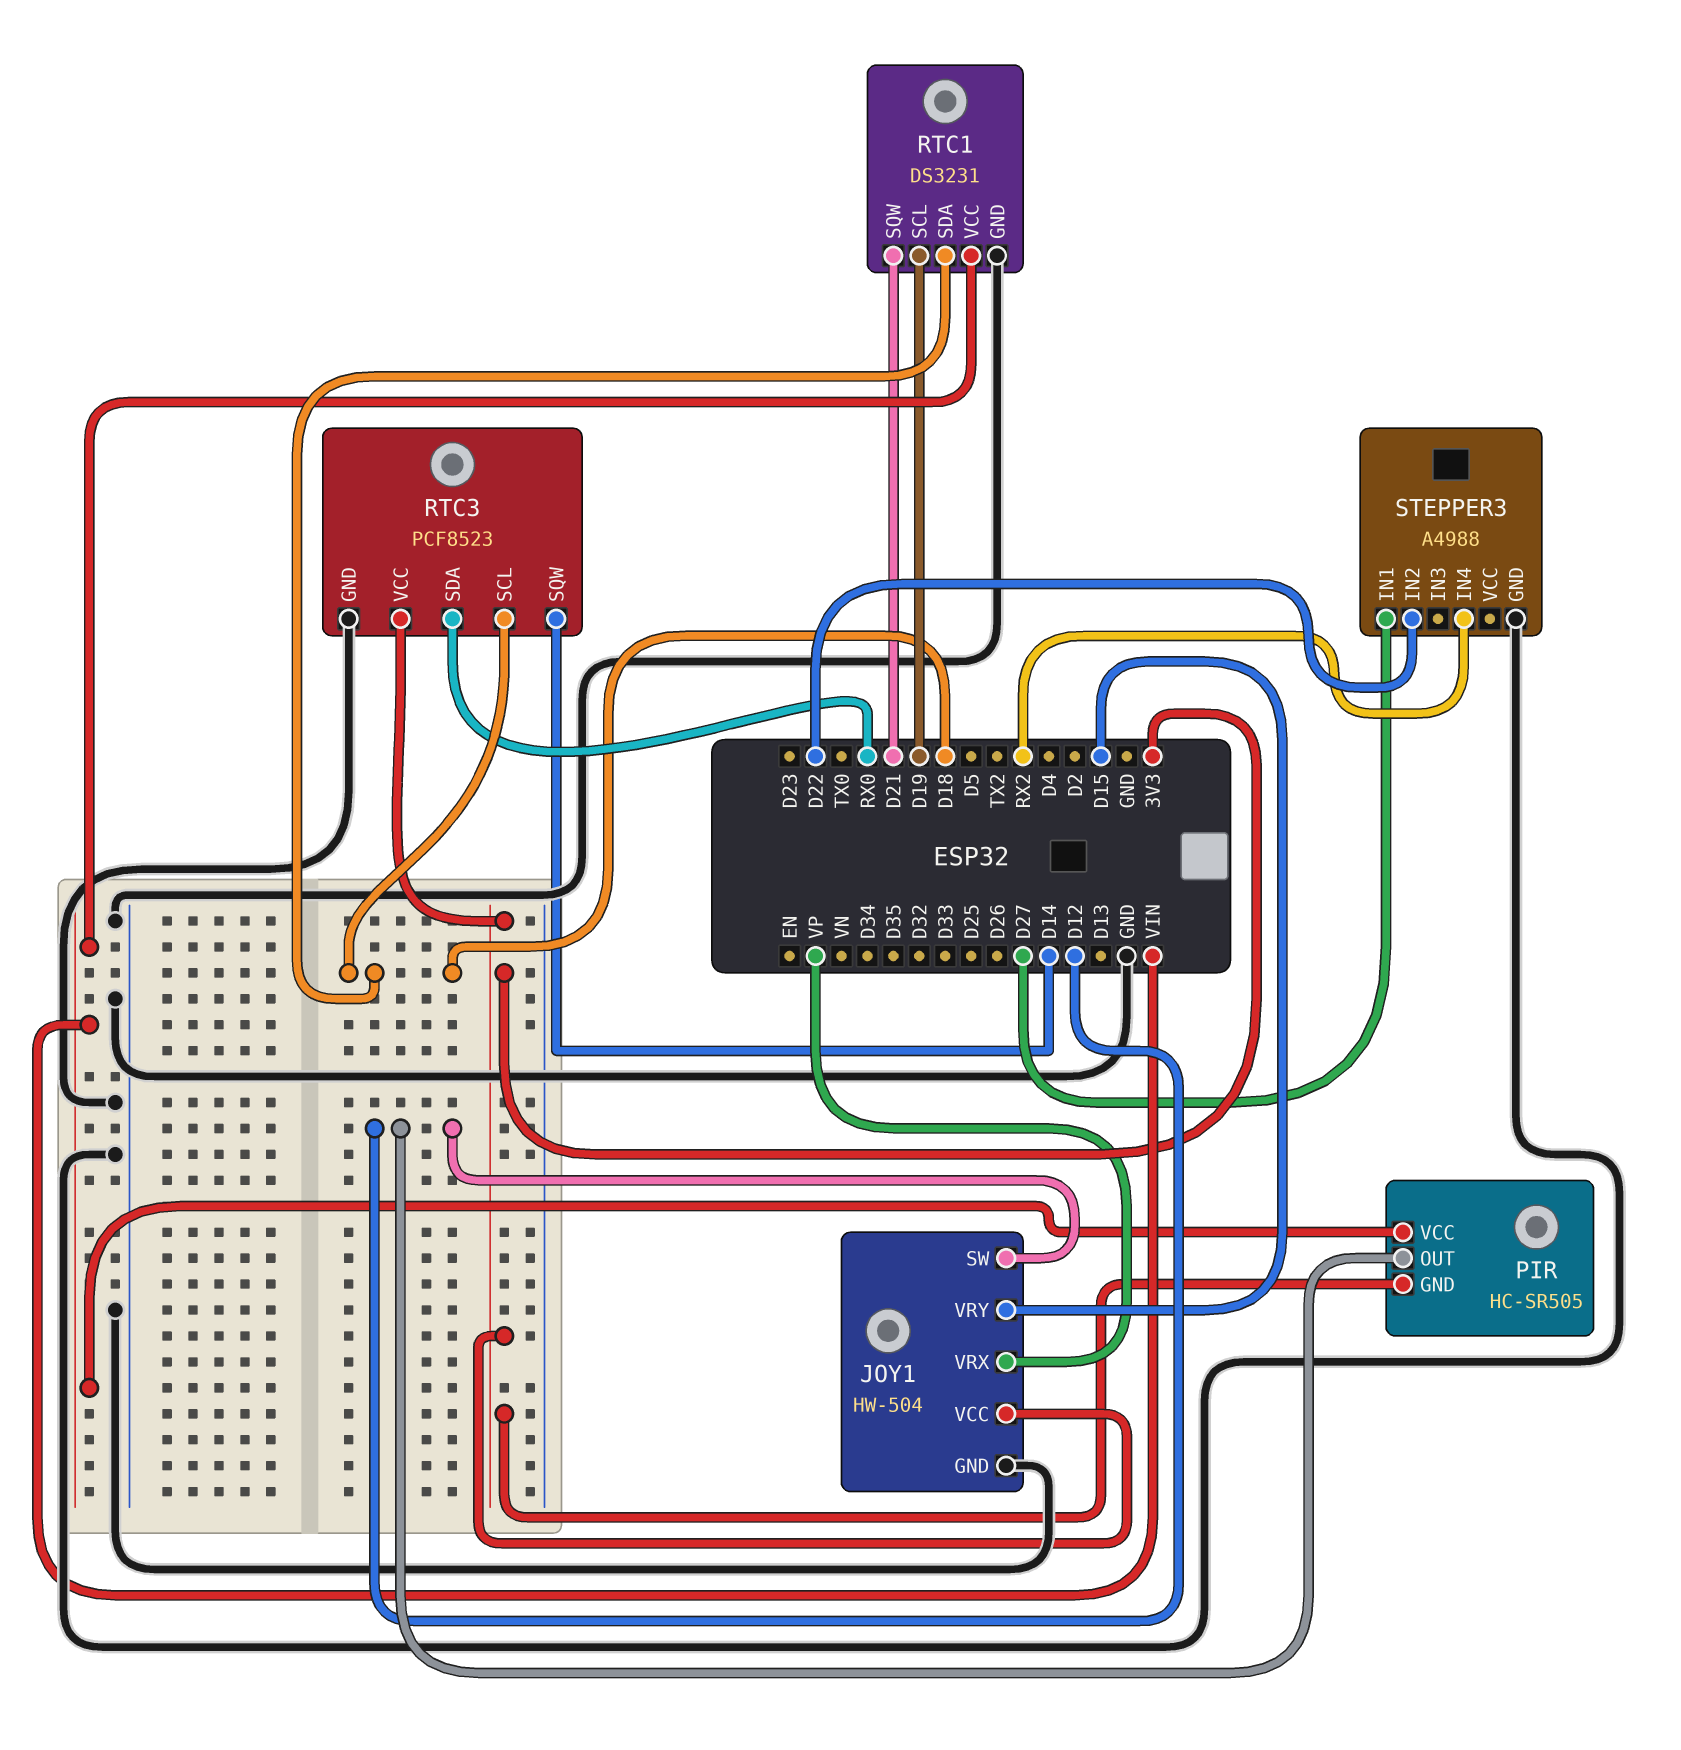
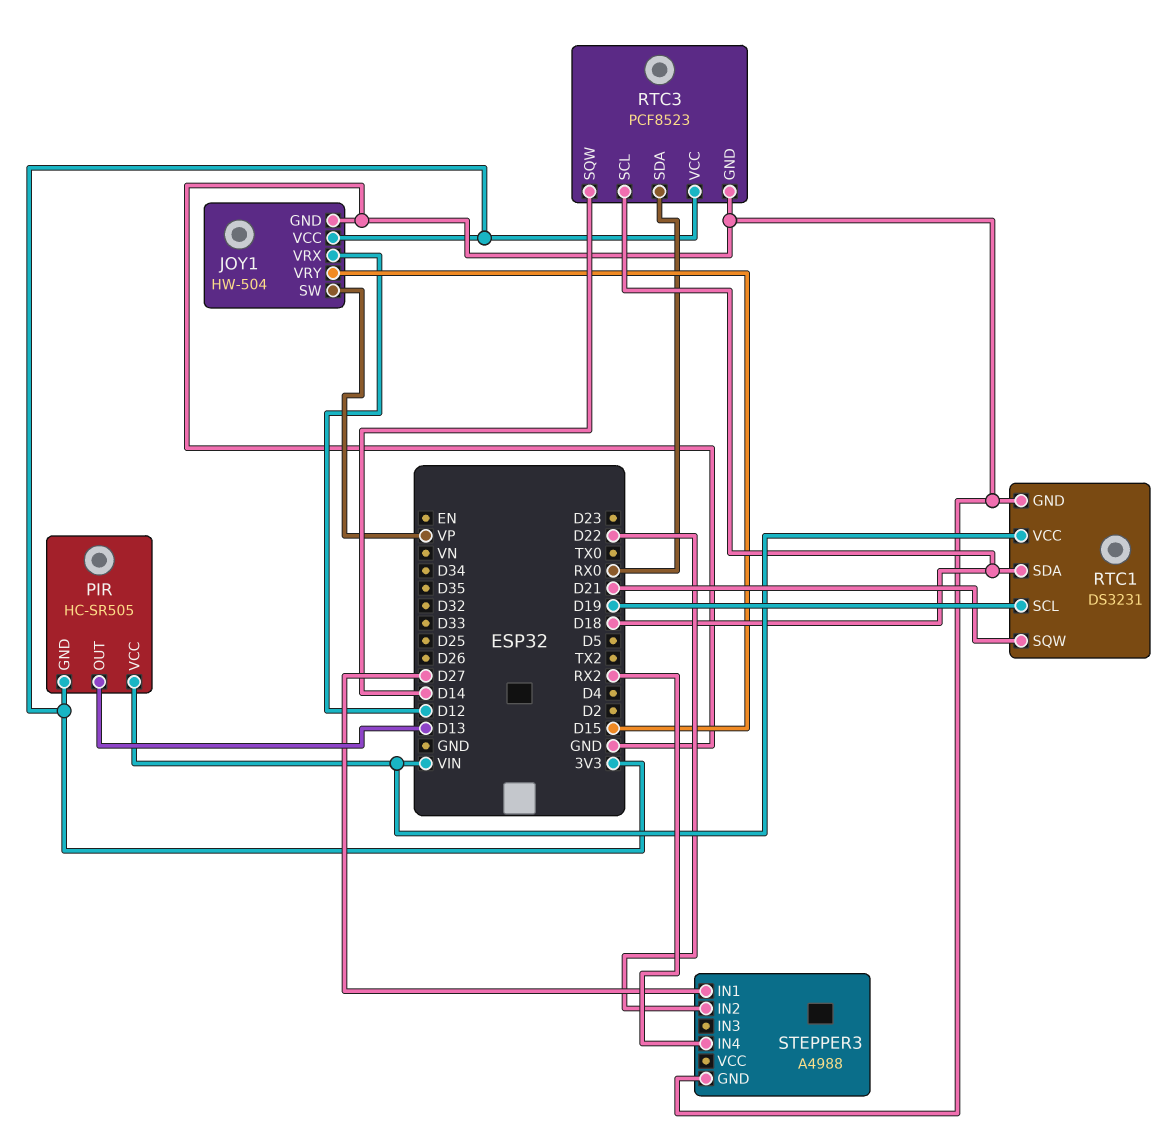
JOY1 pin SW: D12 -> VP
JOY1 pin VRX: VP -> D12
PIR pin OUT: D12 -> D13

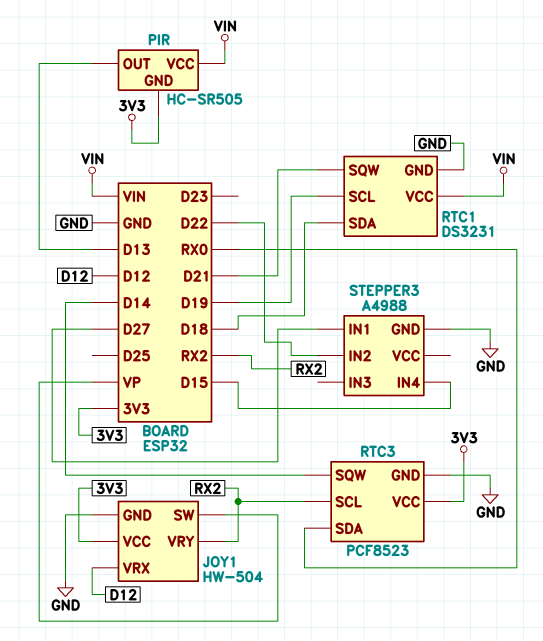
JOY1 pin VRY: D15 -> RX2
RTC3 pin SCL: D18 -> RX2
STEPPER3 pin IN4: RX2 -> D15

